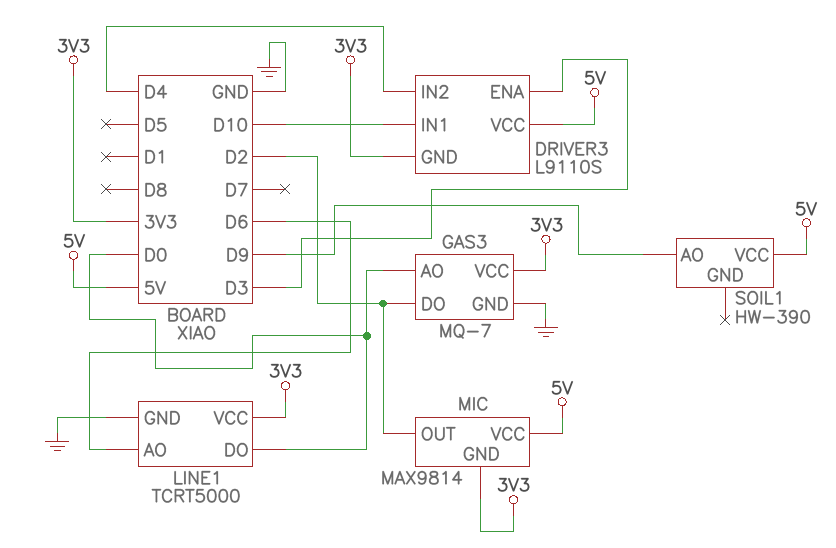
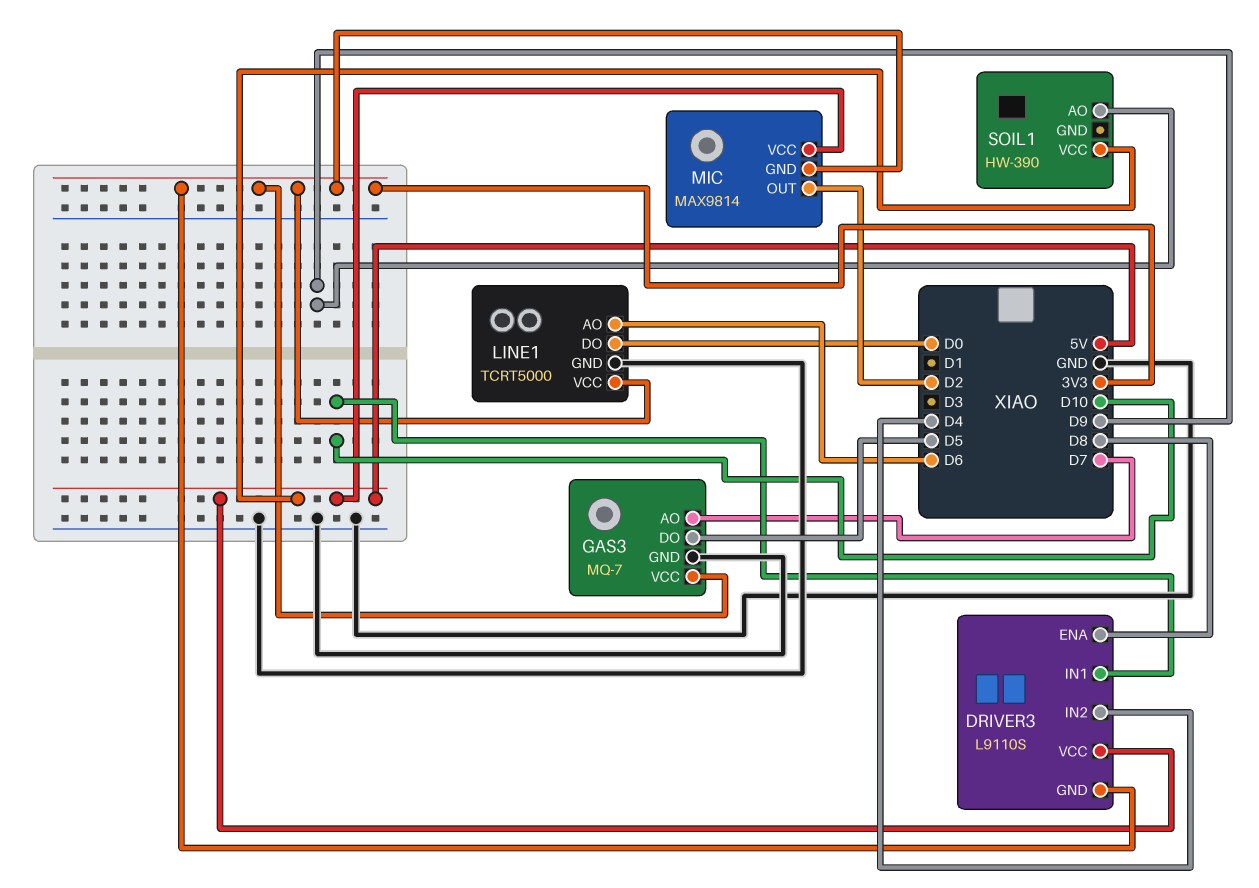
DRIVER3 pin ENA: D3 -> D8
GAS3 pin AO: D0 -> D7
GAS3 pin DO: D2 -> D5

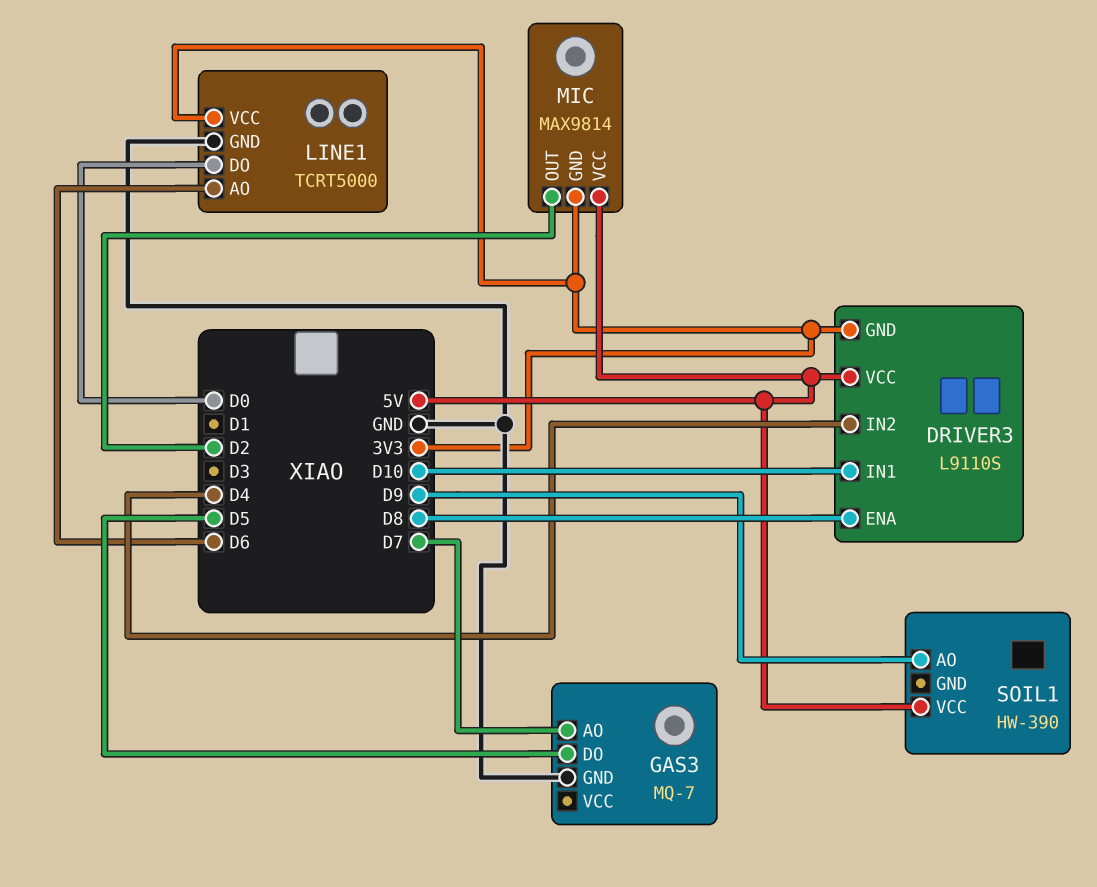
GAS3 pin VCC: 3V3 -> none

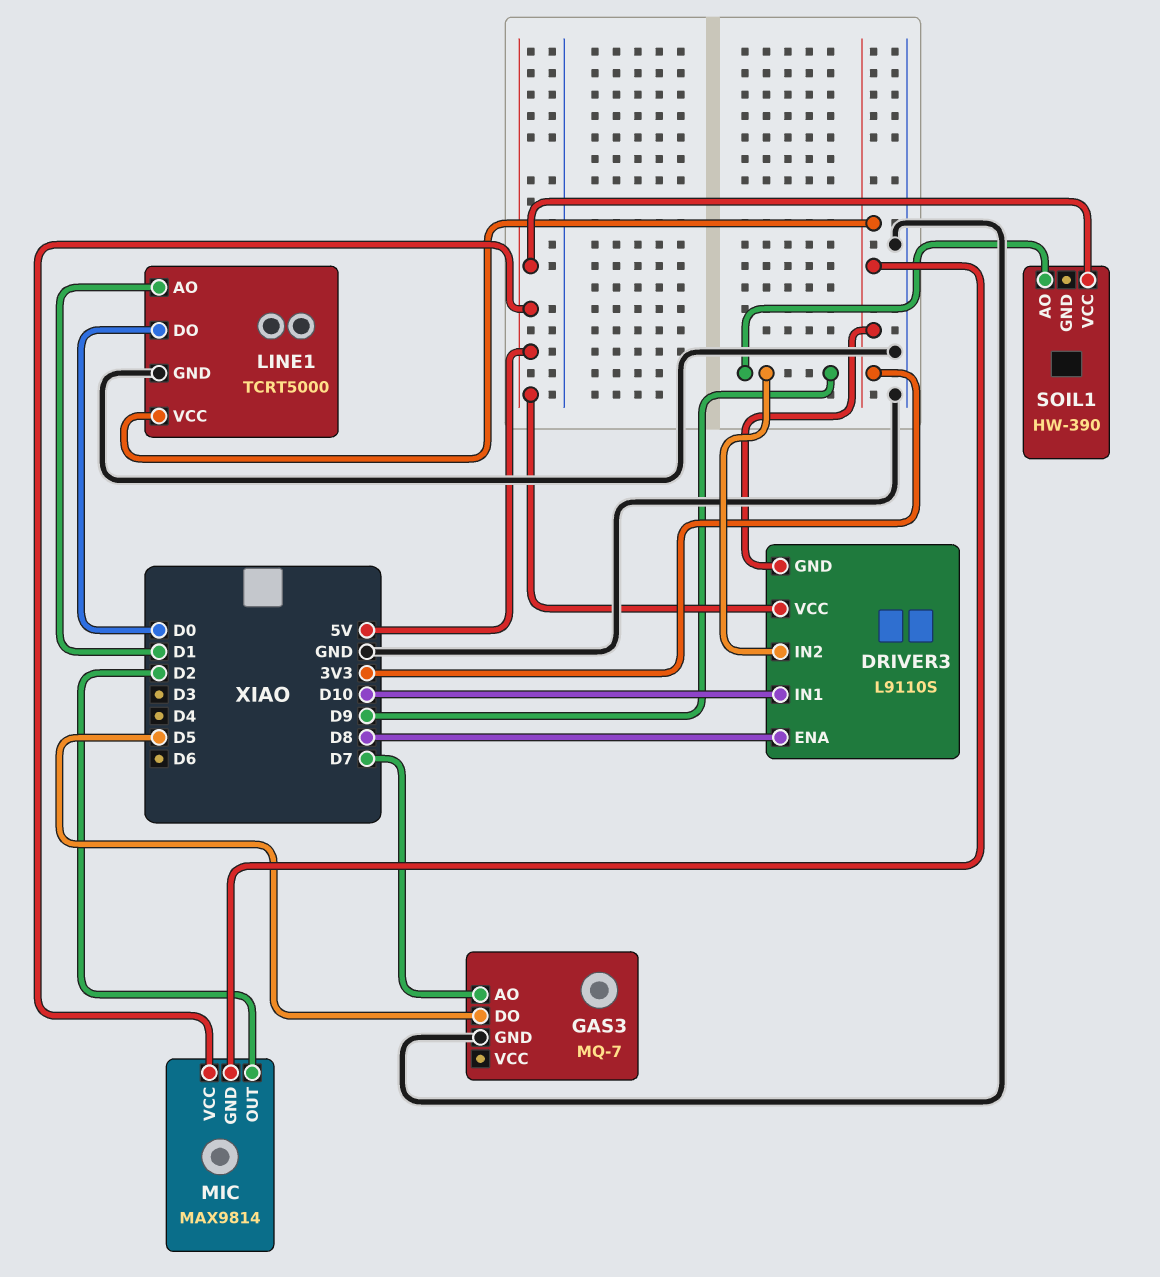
DRIVER3 pin IN2: D4 -> D9
LINE1 pin AO: D6 -> D1

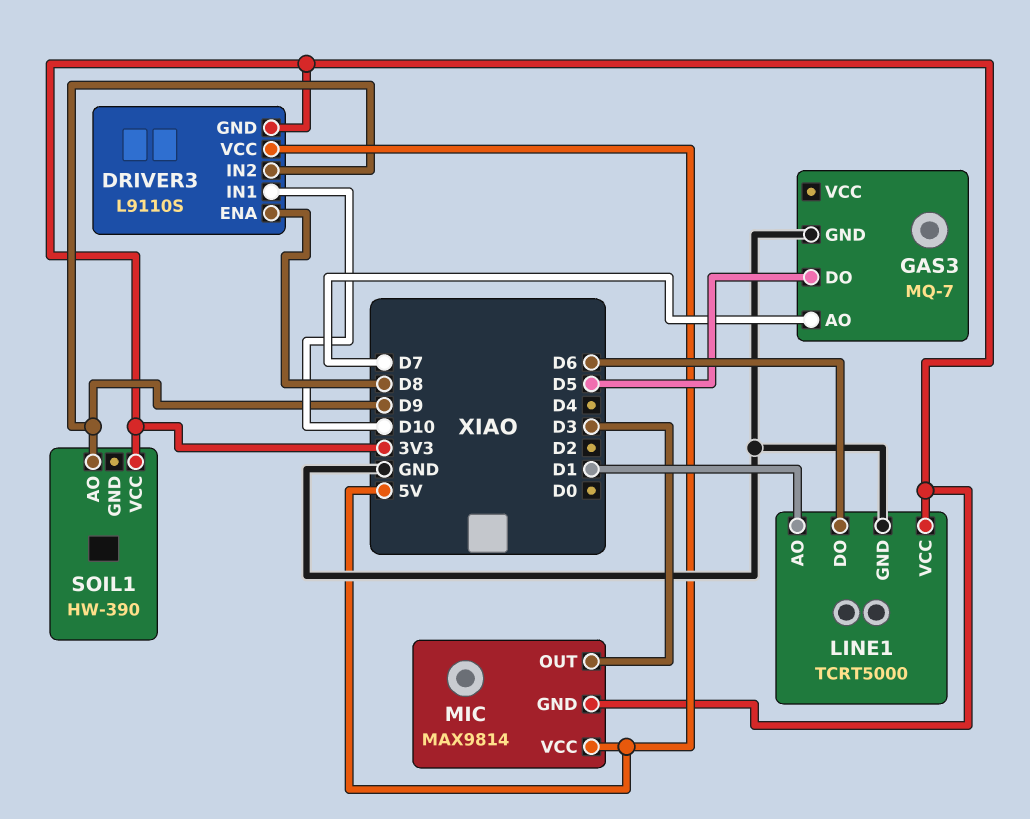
LINE1 pin DO: D0 -> D6
MIC pin OUT: D2 -> D3
SOIL1 pin VCC: 5V -> 3V3

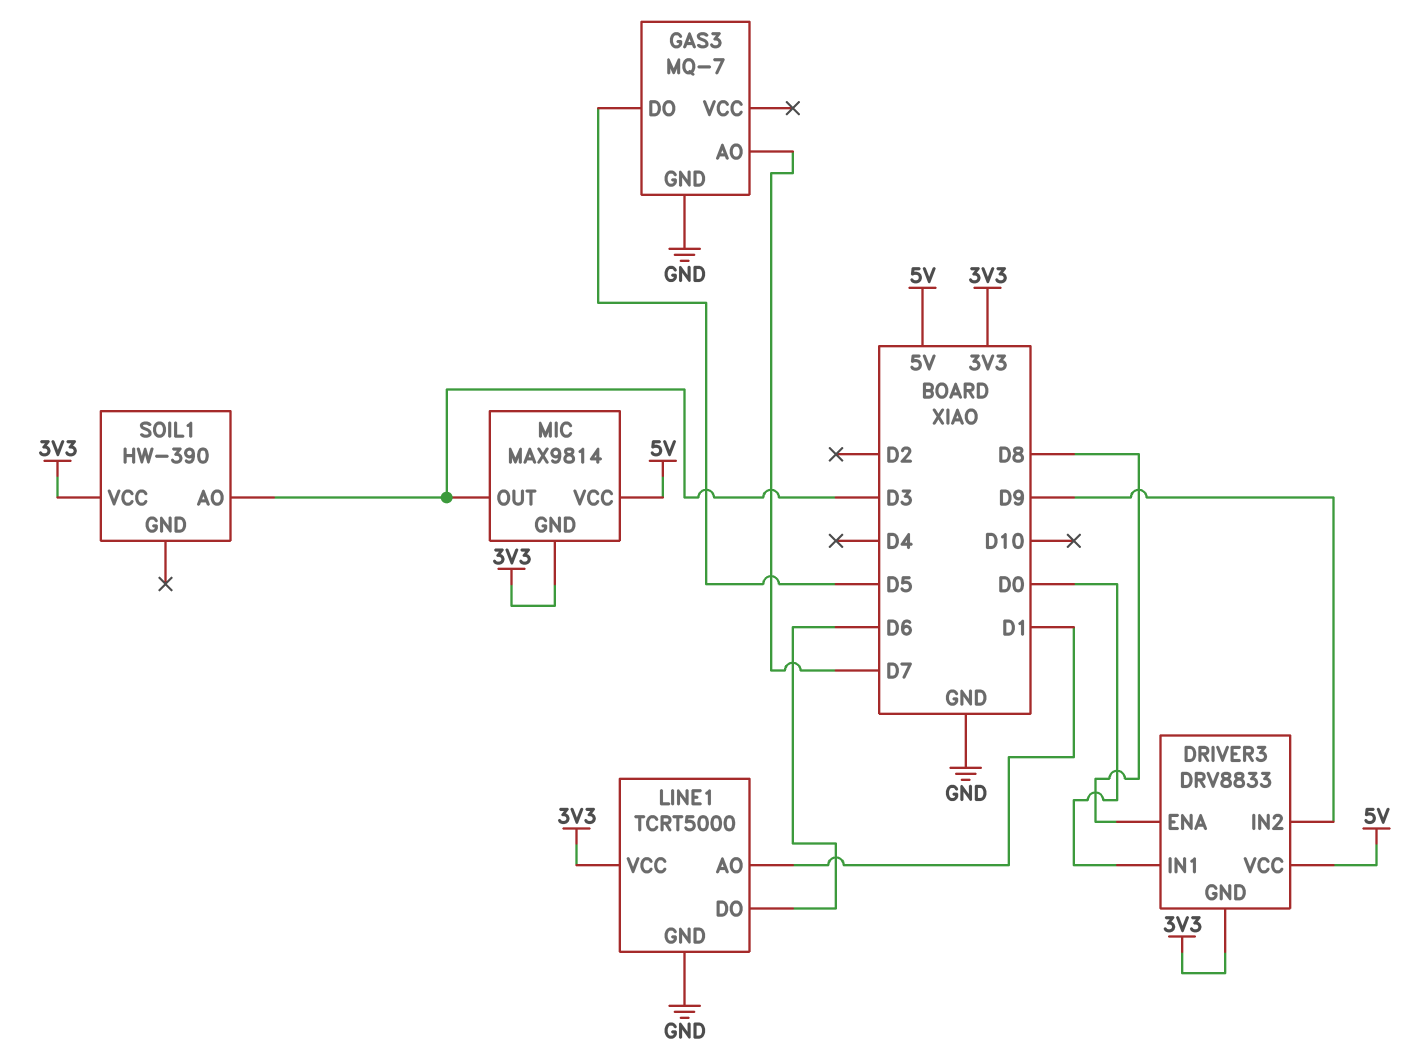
DRIVER3: L9110S -> DRV8833
DRIVER3 pin IN1: D10 -> D0
SOIL1 pin AO: D9 -> D3

